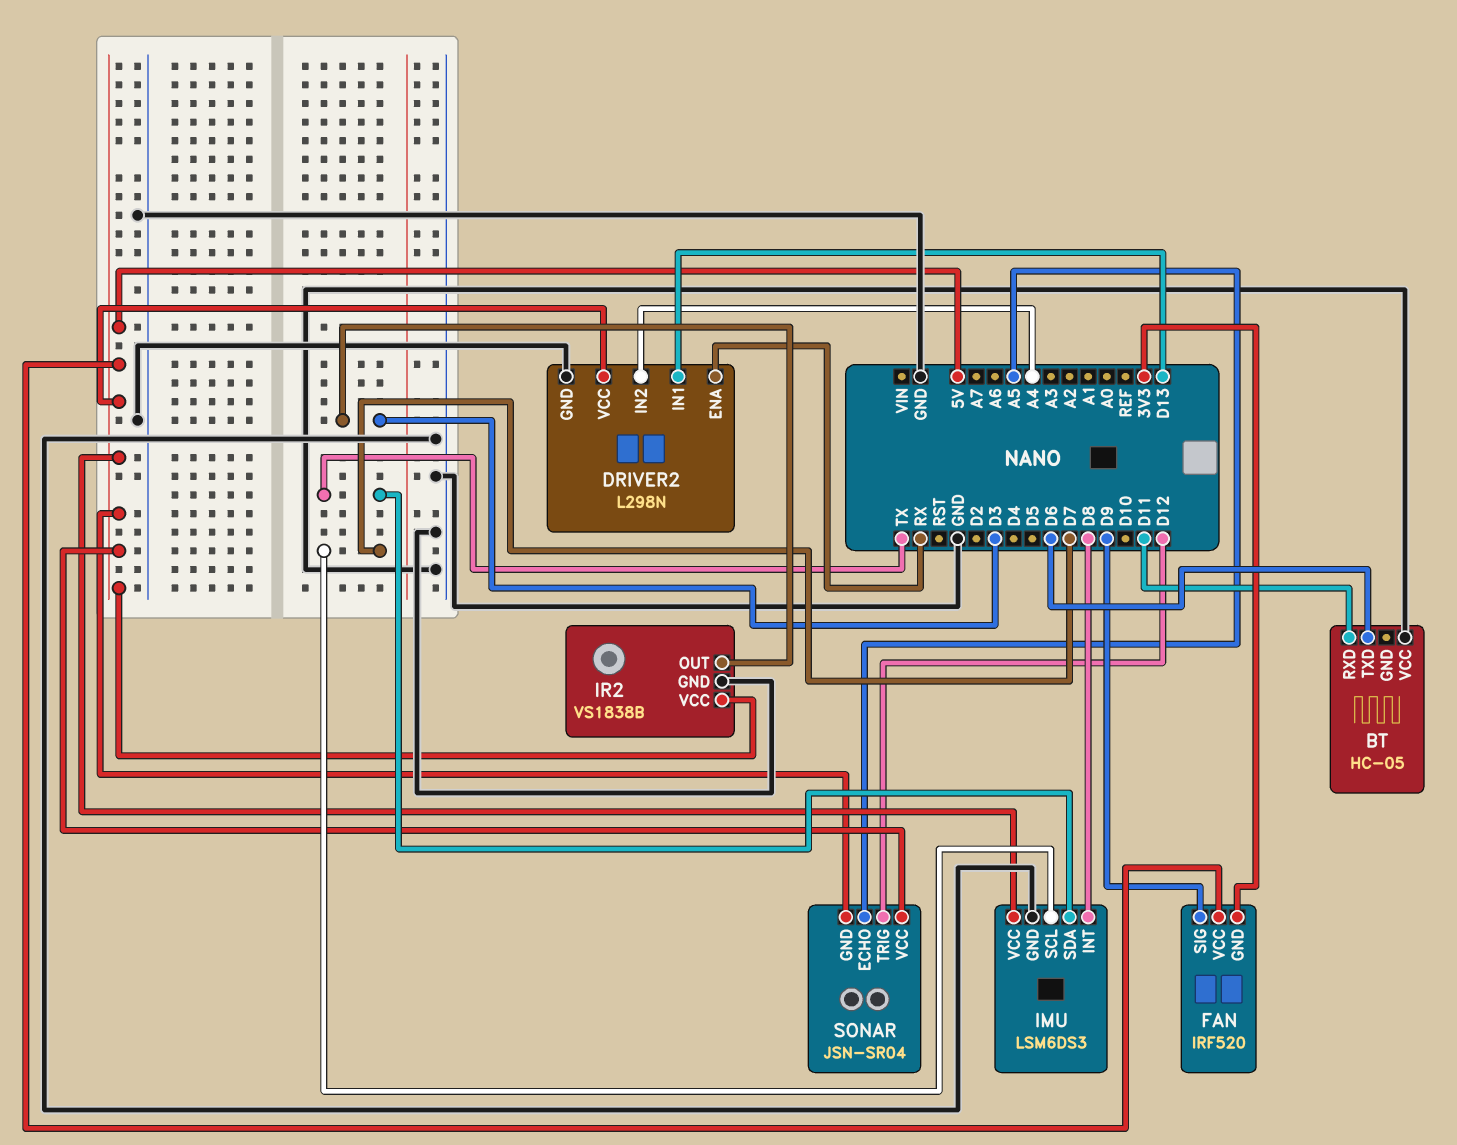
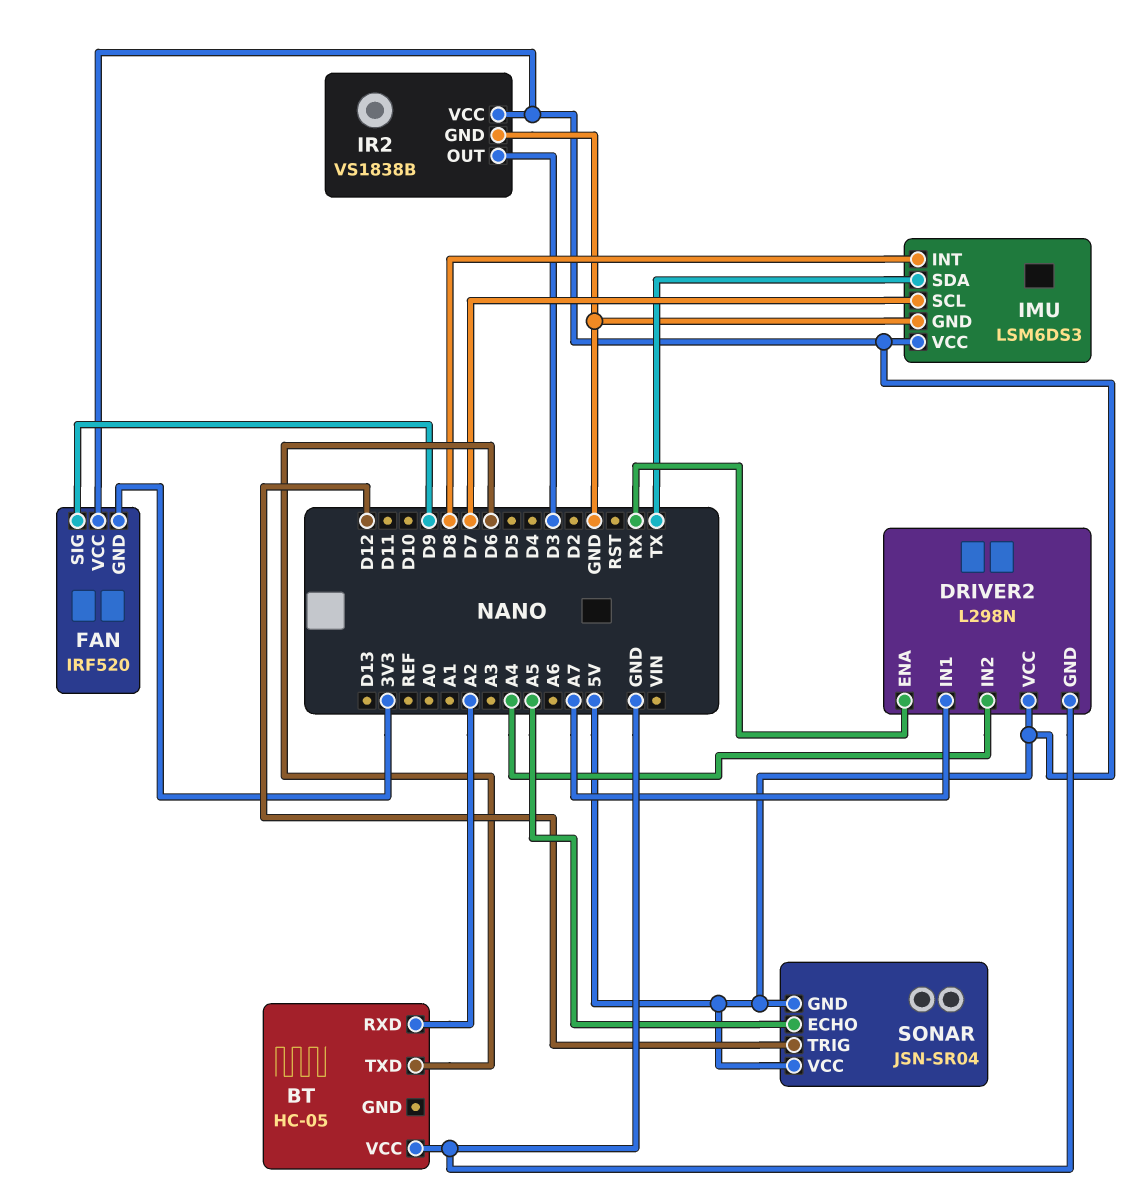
BT pin RXD: D11 -> A2
DRIVER2 pin IN1: D13 -> A7

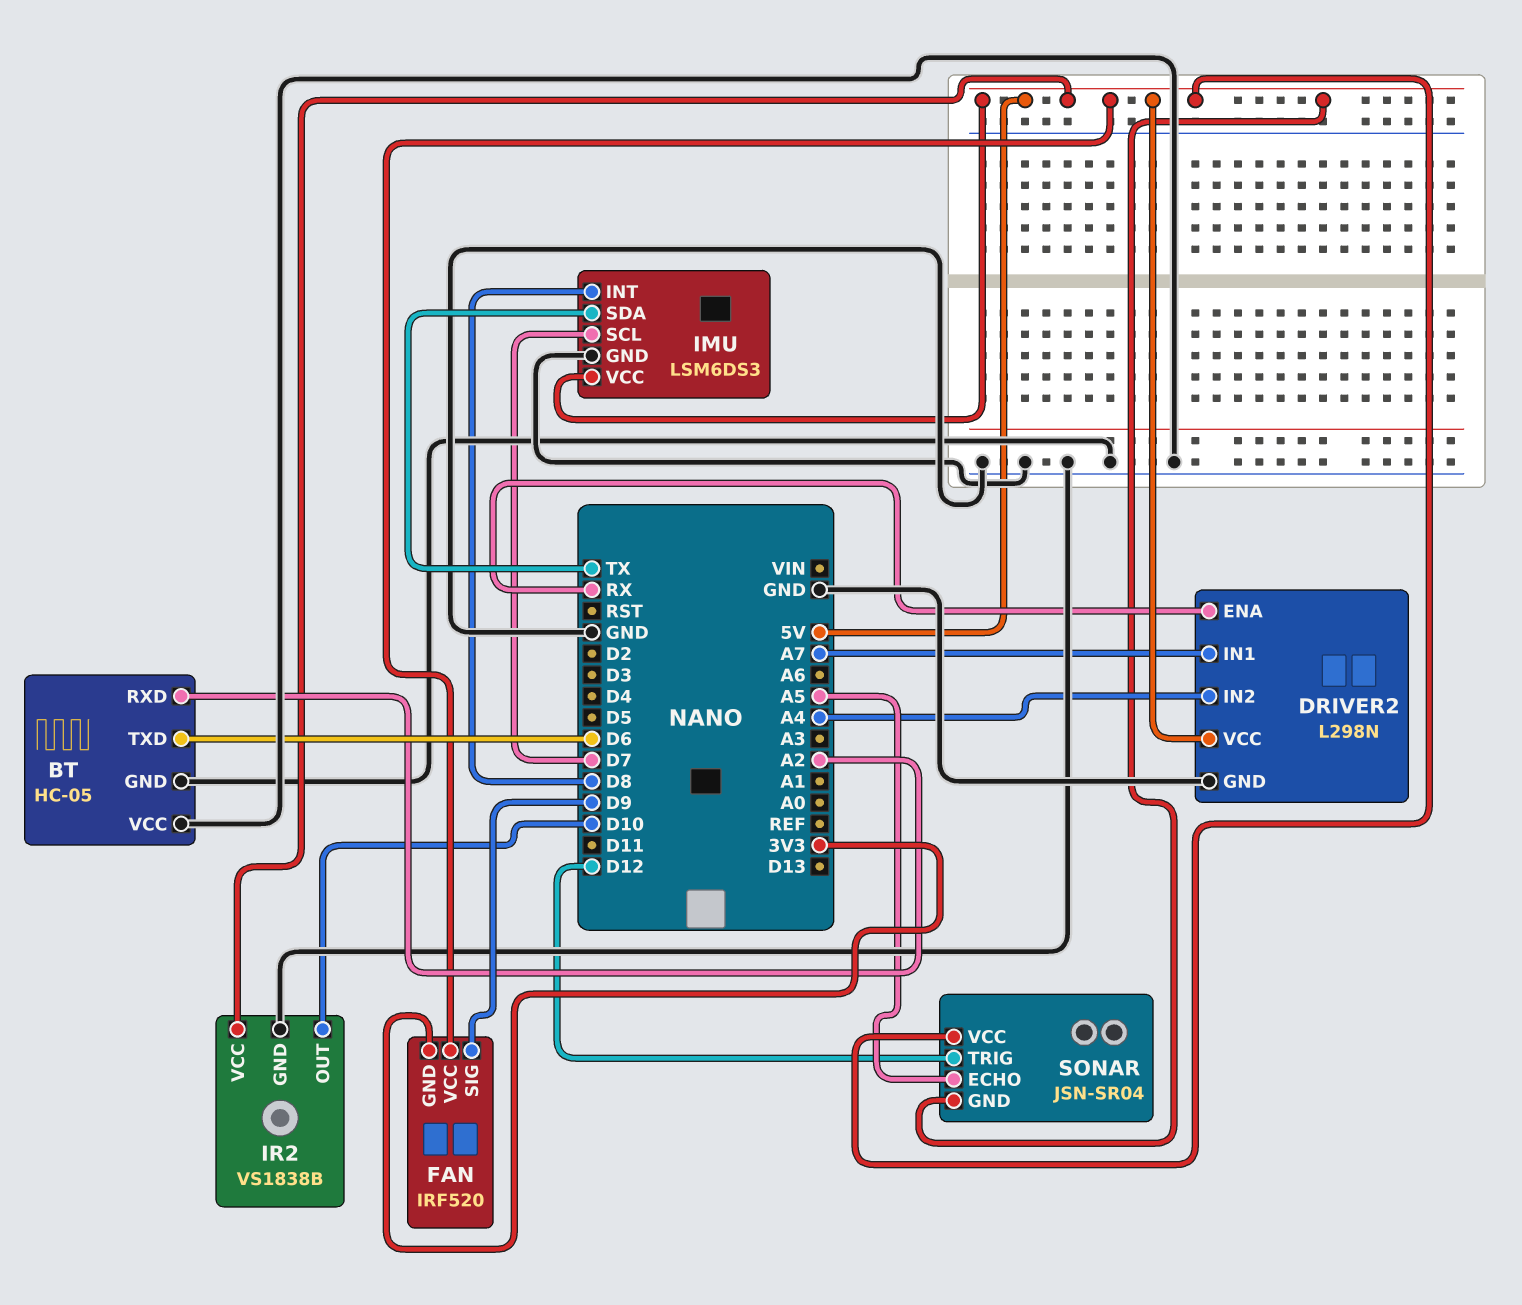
BT pin GND: none -> GND
IR2 pin OUT: D3 -> D10

